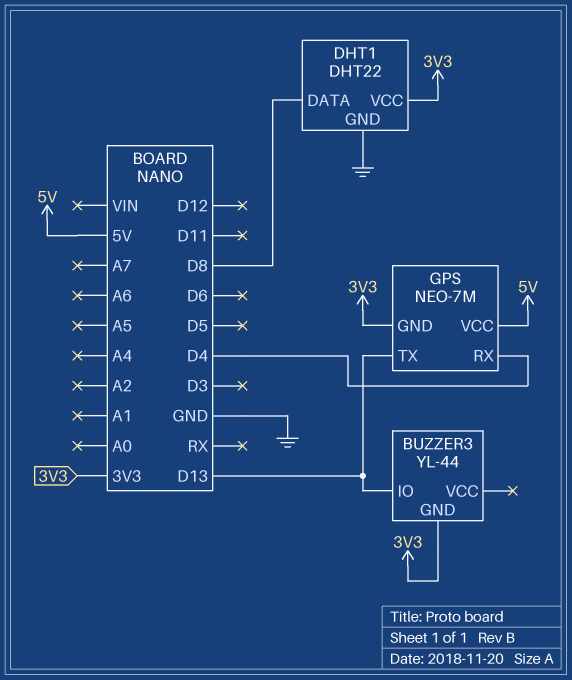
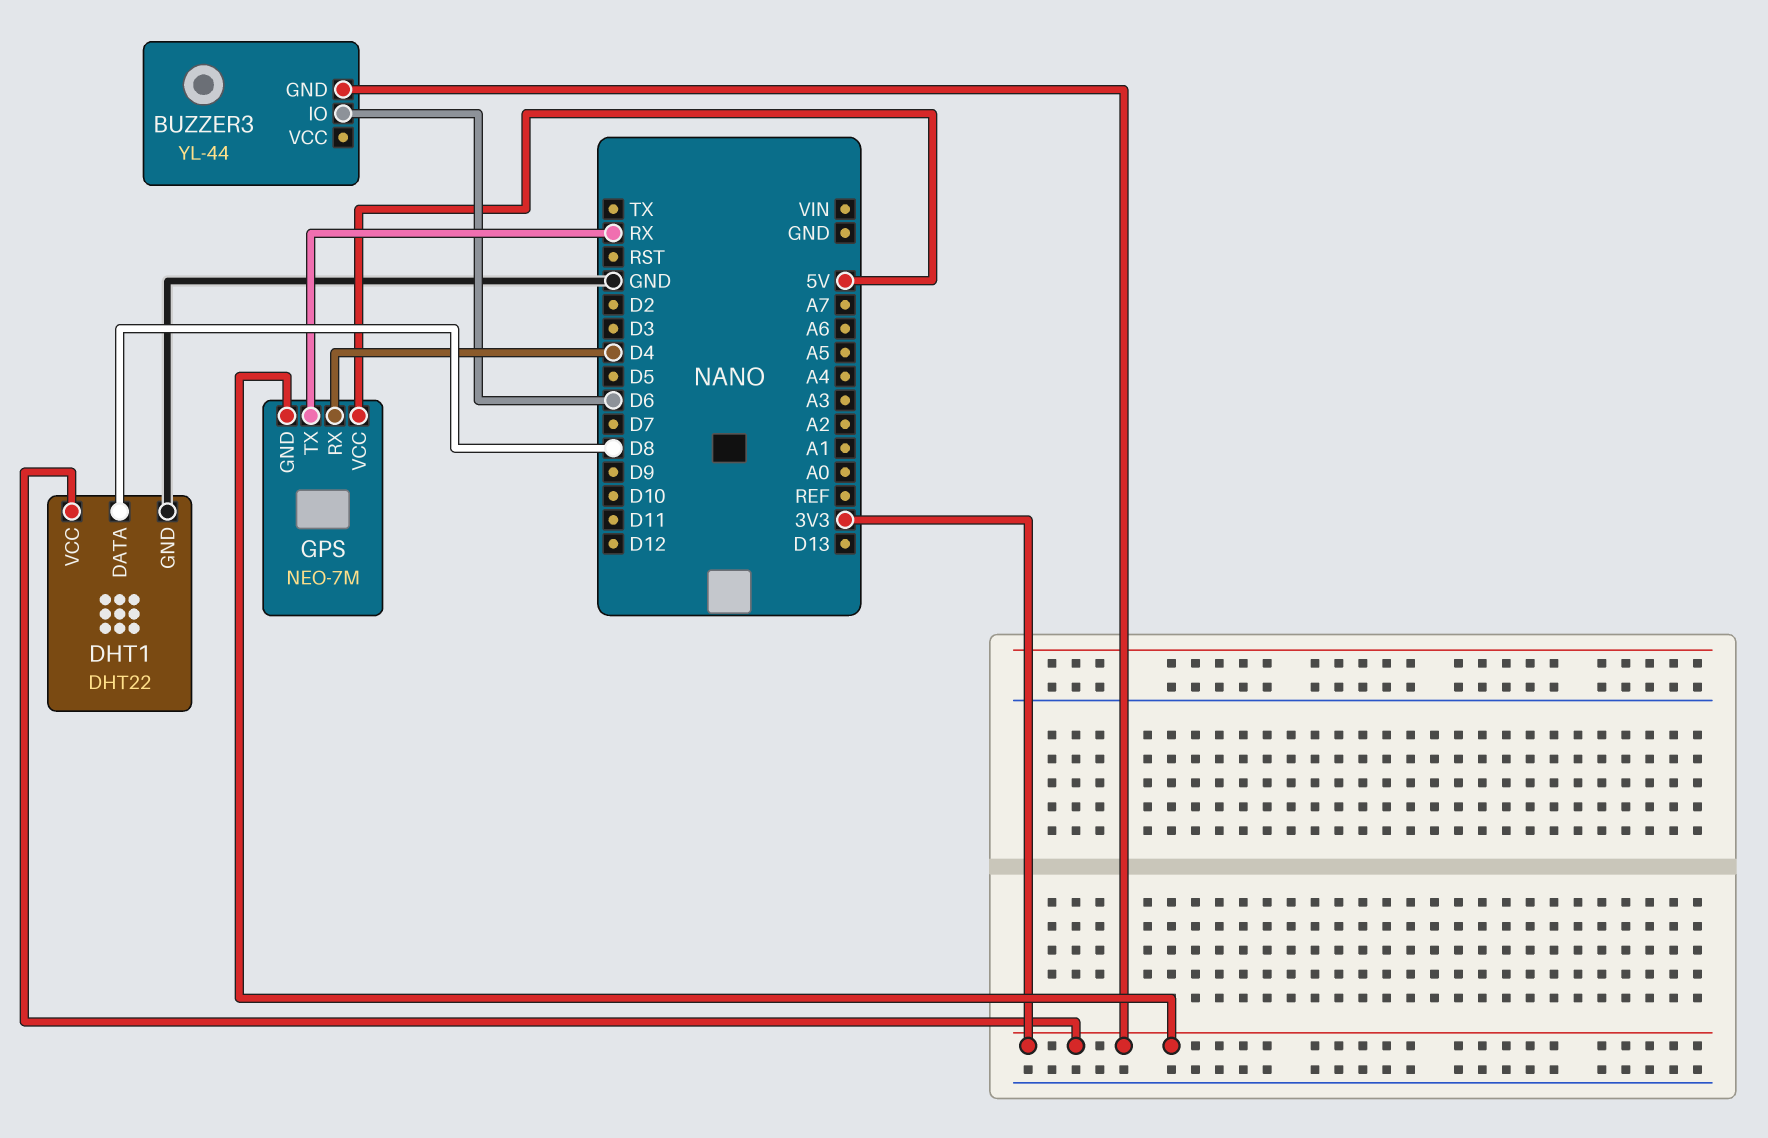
BUZZER3 pin IO: D13 -> D6
GPS pin TX: D13 -> RX

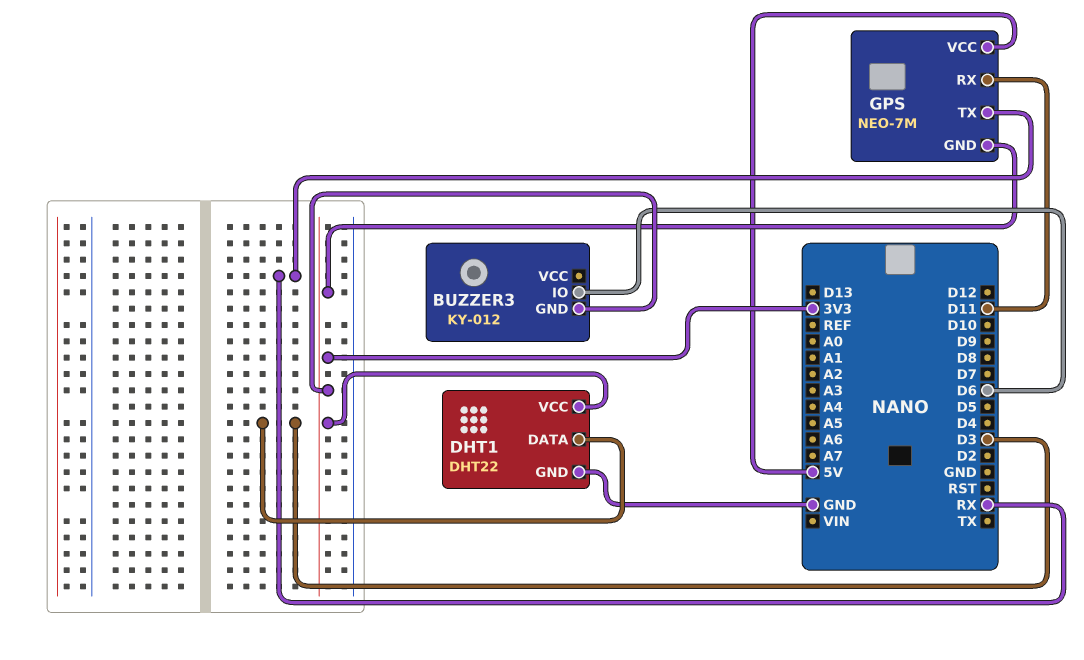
BUZZER3: YL-44 -> KY-012
DHT1 pin DATA: D8 -> D3
GPS pin RX: D4 -> D11

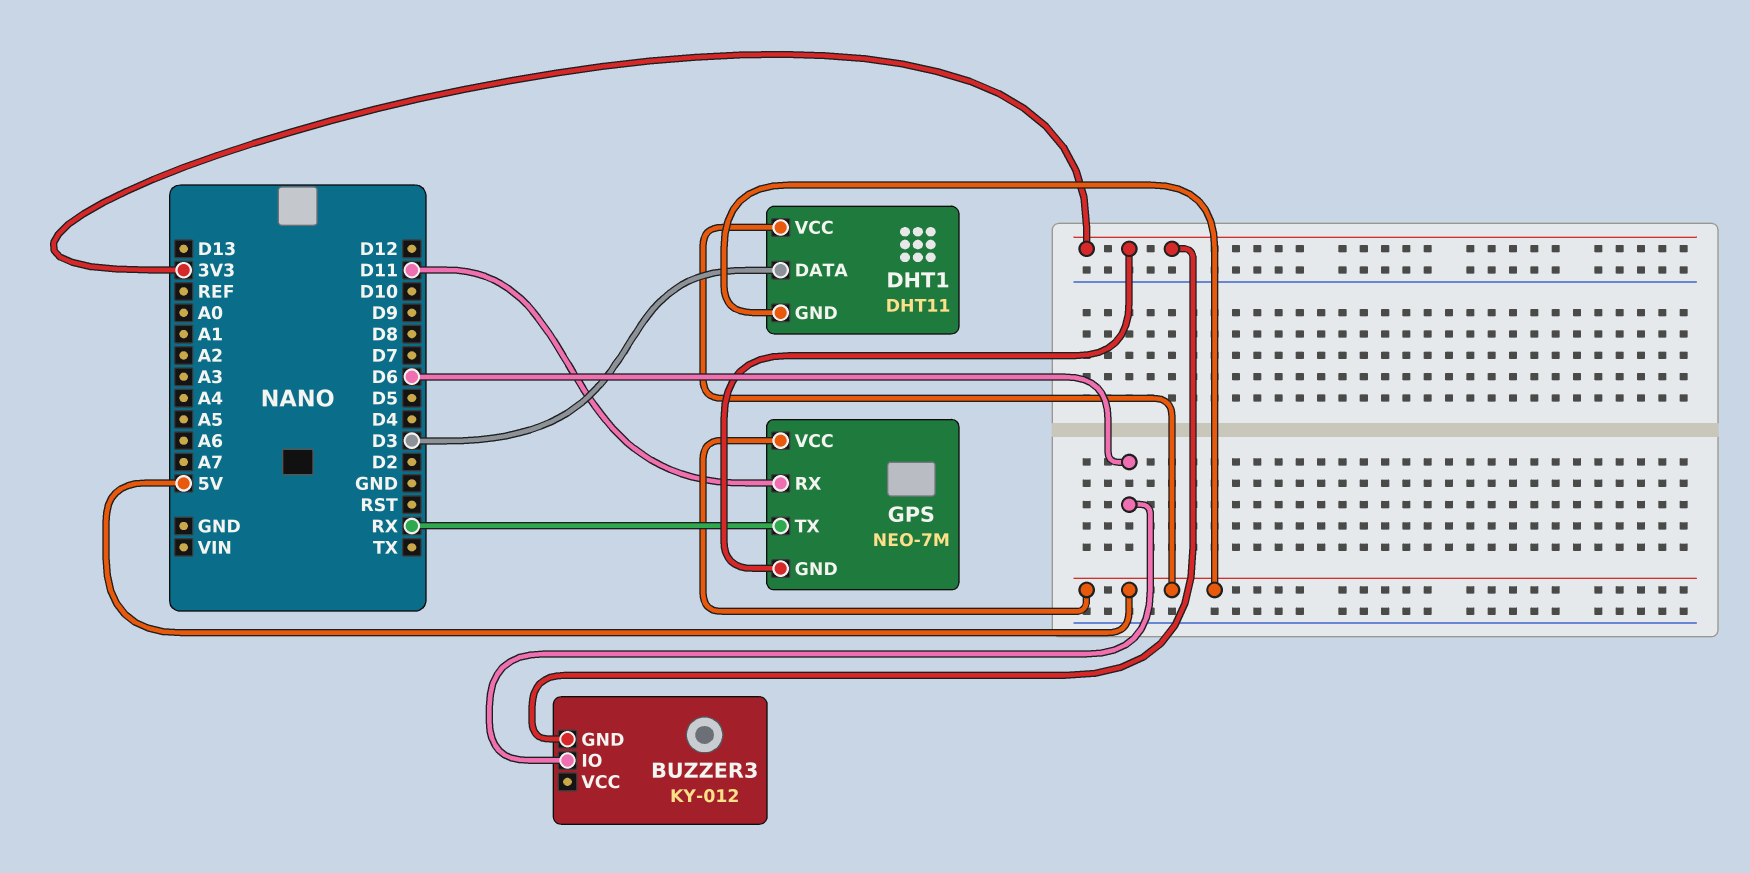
DHT1: DHT22 -> DHT11
DHT1 pin GND: GND -> 5V
DHT1 pin VCC: 3V3 -> 5V

